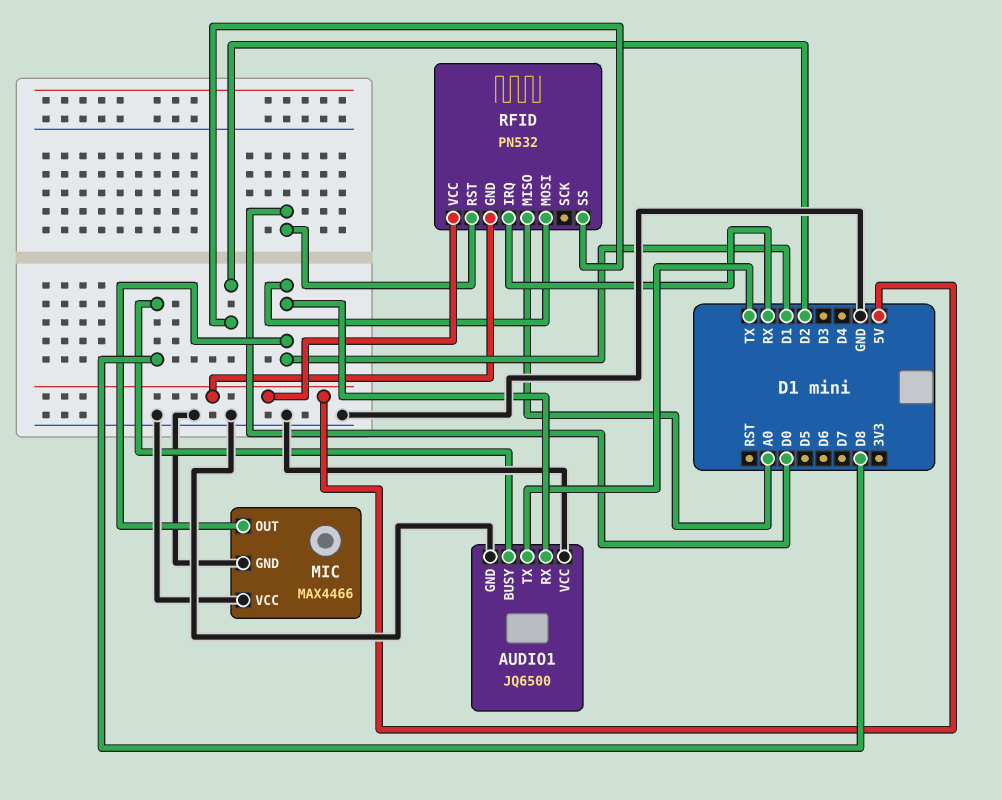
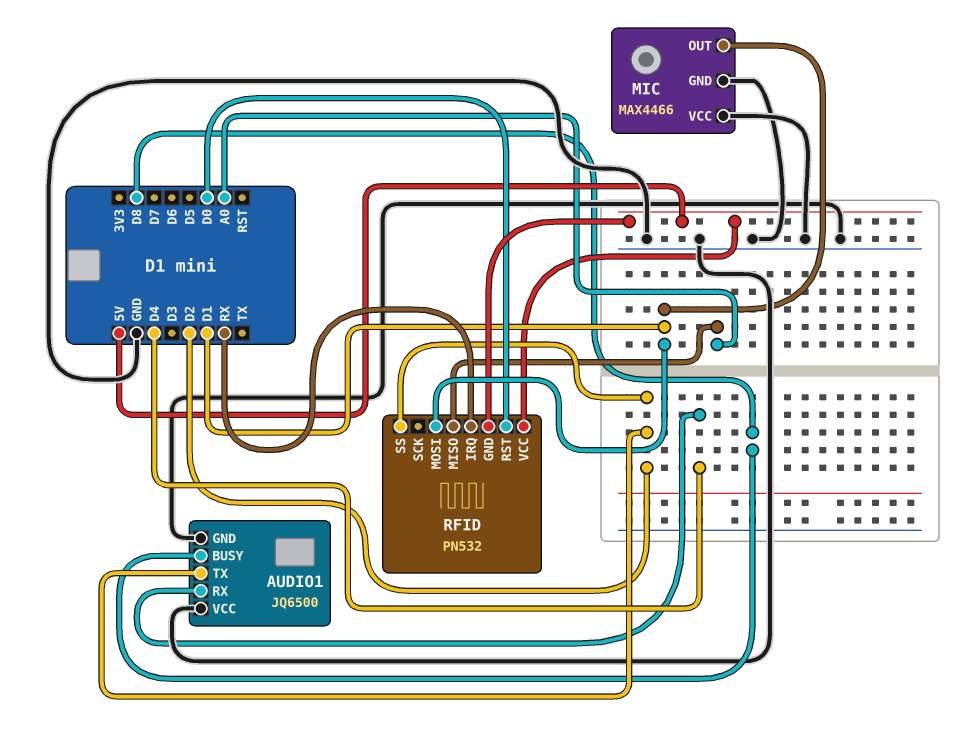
AUDIO1 pin RX: D1 -> D4
AUDIO1 pin TX: TX -> D2

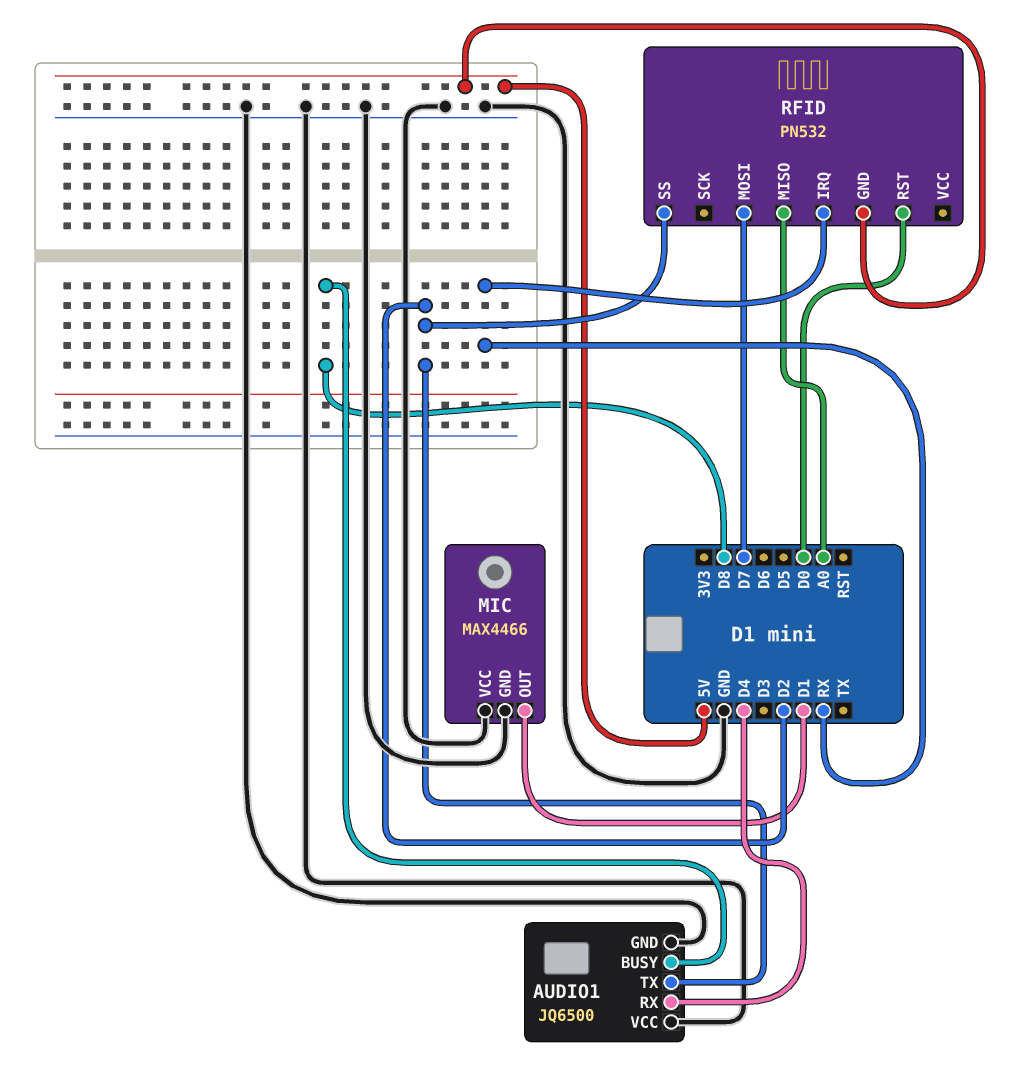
RFID pin MOSI: D1 -> D7
RFID pin VCC: 5V -> none

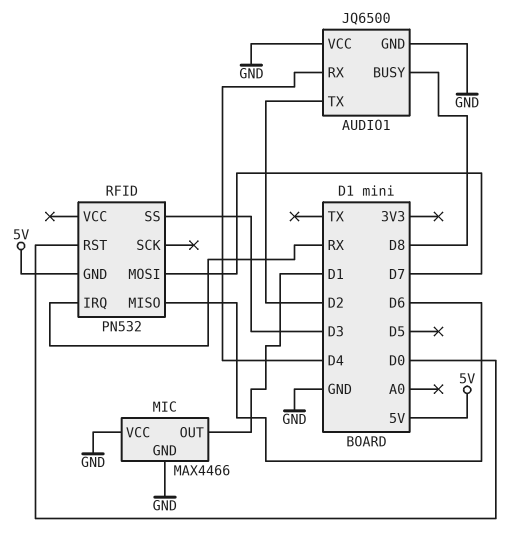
RFID pin MISO: A0 -> D6
RFID pin SS: D2 -> D3

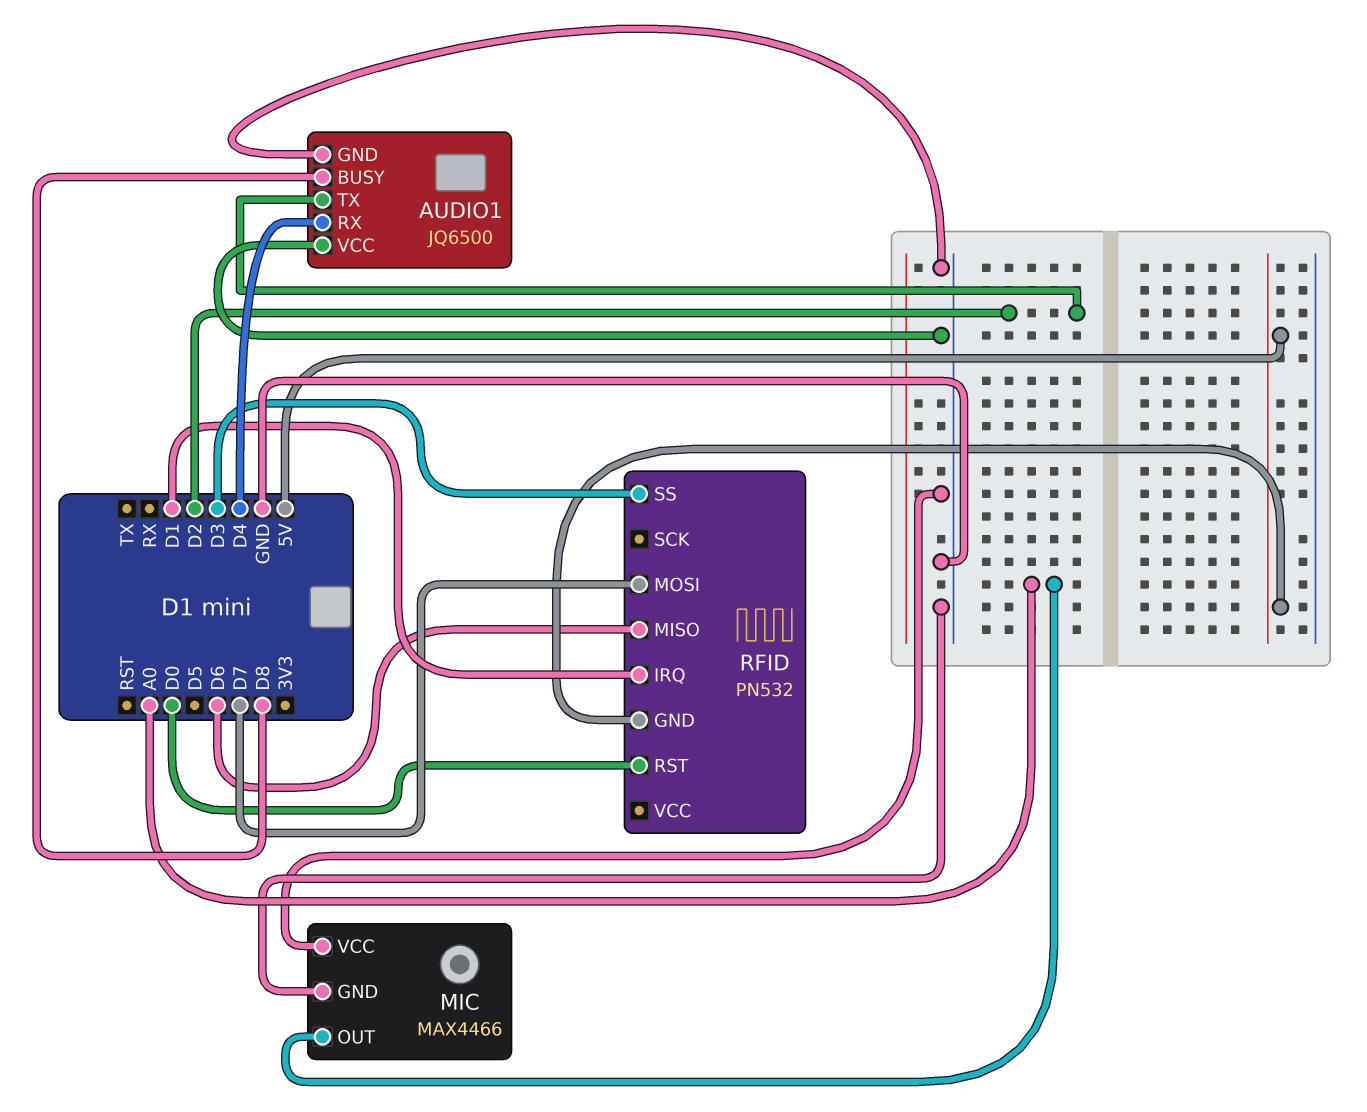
MIC pin OUT: D1 -> A0
RFID pin IRQ: RX -> D1

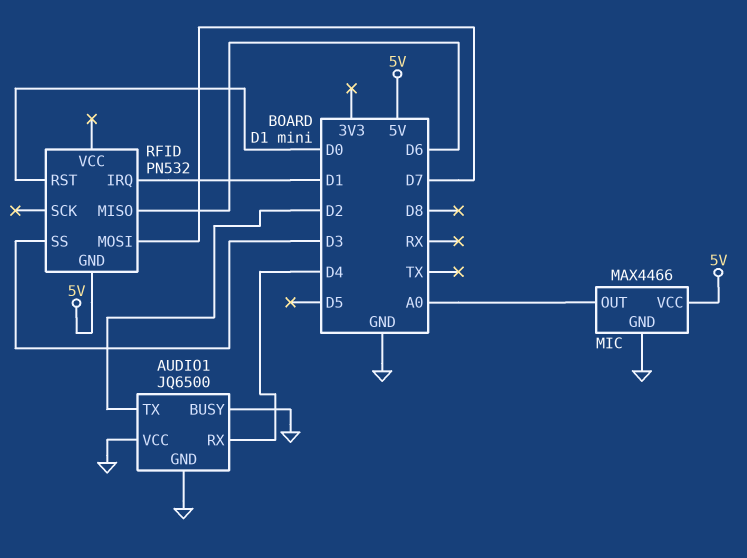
AUDIO1 pin BUSY: D8 -> GND
MIC pin VCC: GND -> 5V

